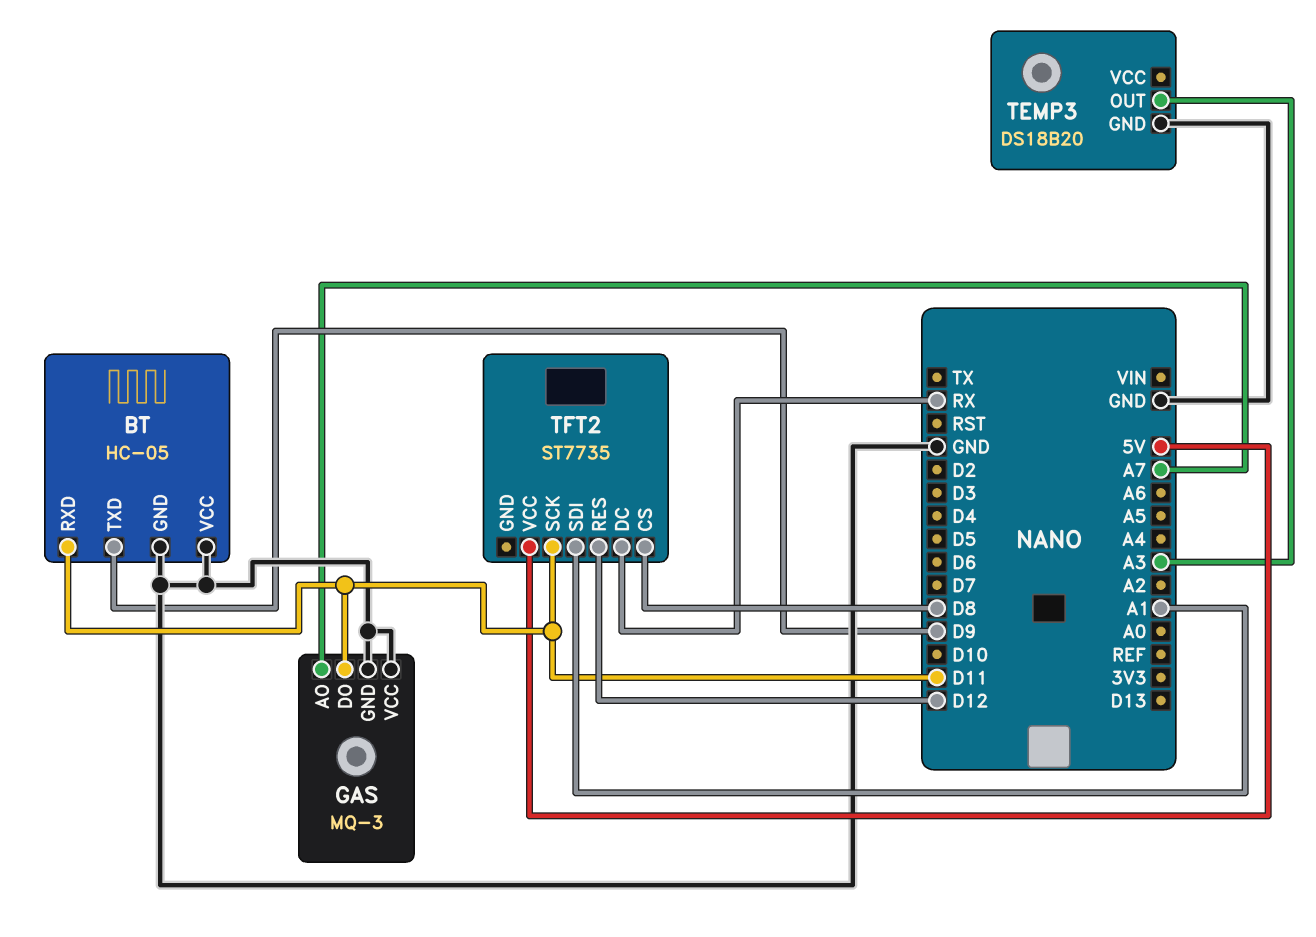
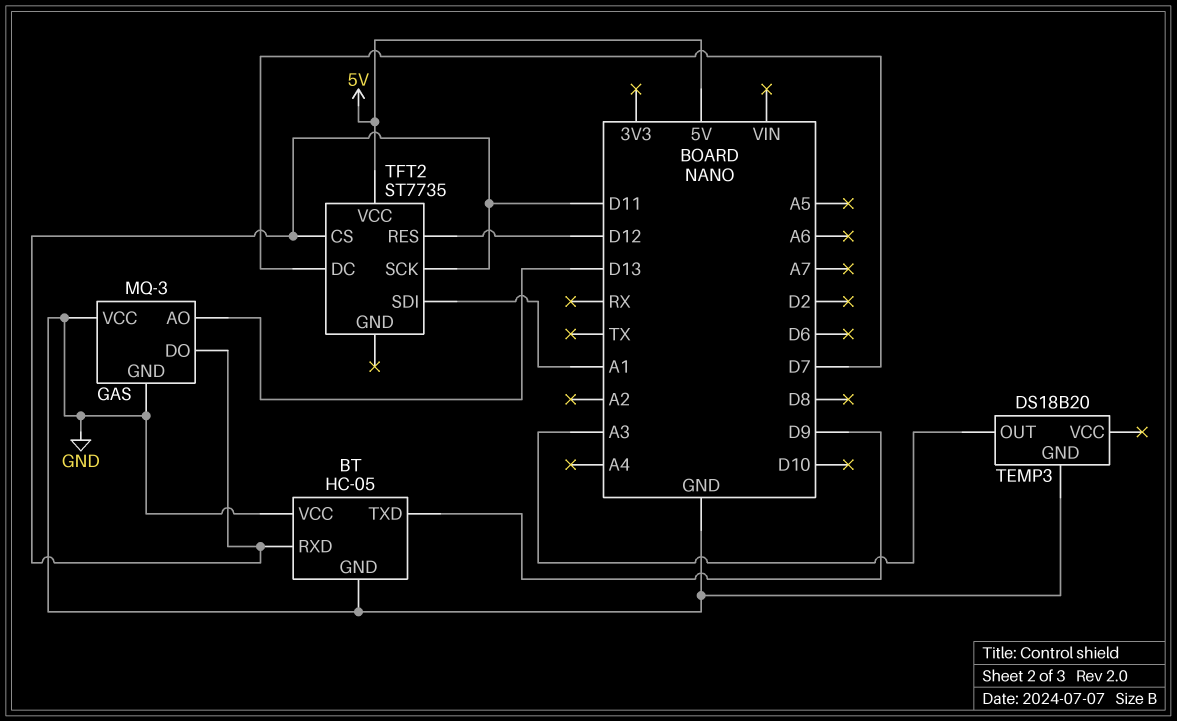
GAS pin AO: A7 -> D13
TFT2 pin CS: D8 -> D11
TFT2 pin DC: RX -> D7

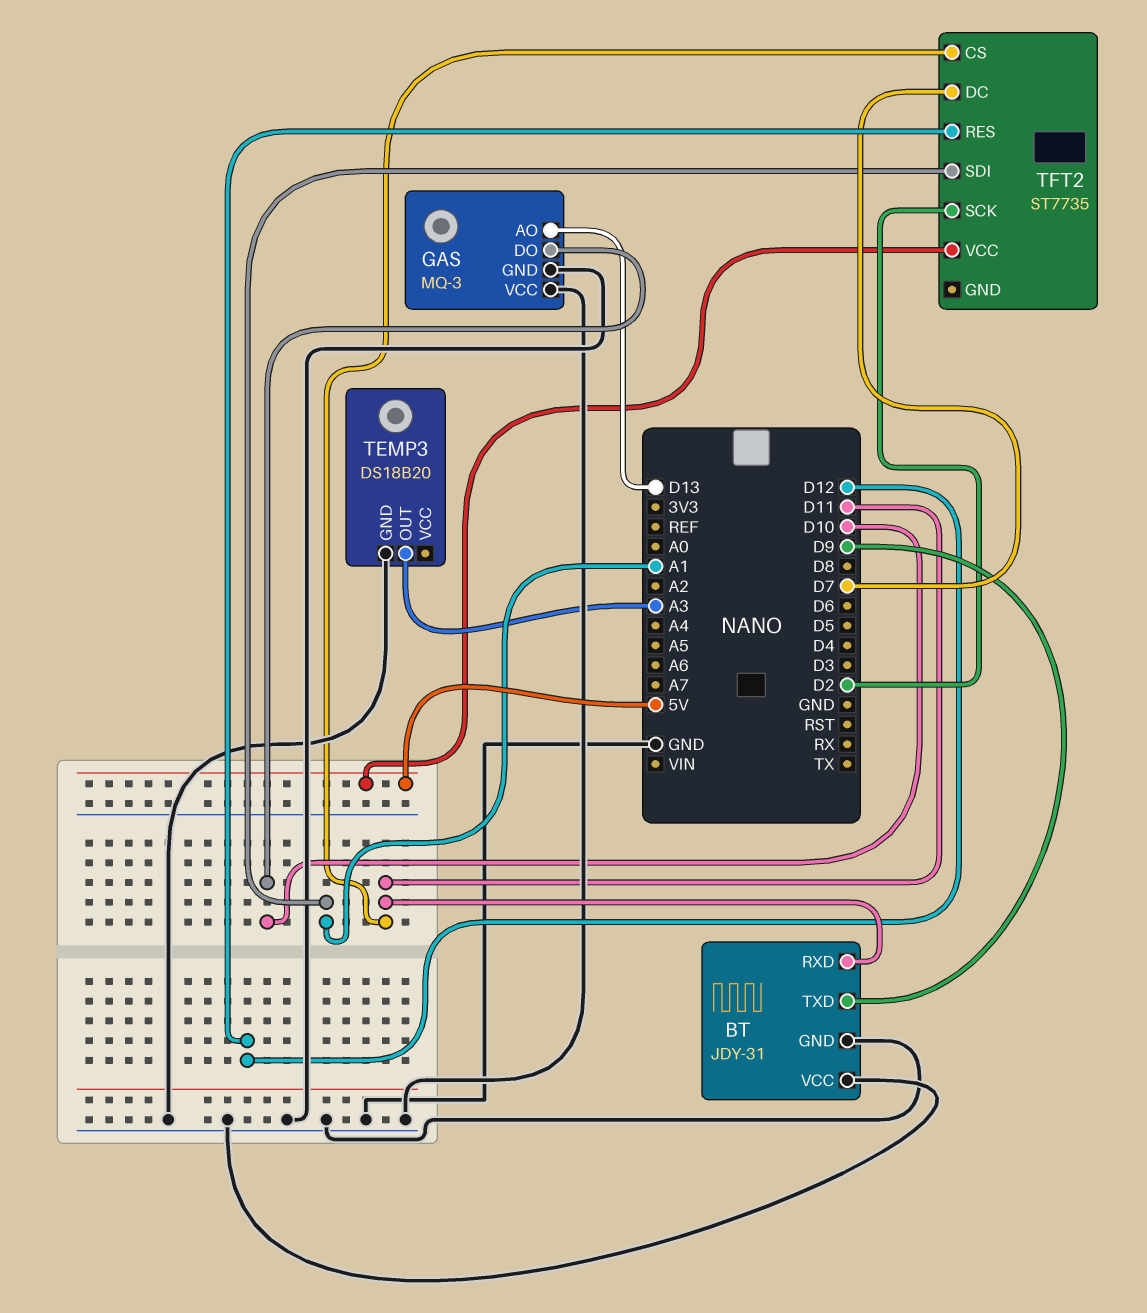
BT: HC-05 -> JDY-31
GAS pin DO: D11 -> D10
TFT2 pin SCK: D11 -> D2

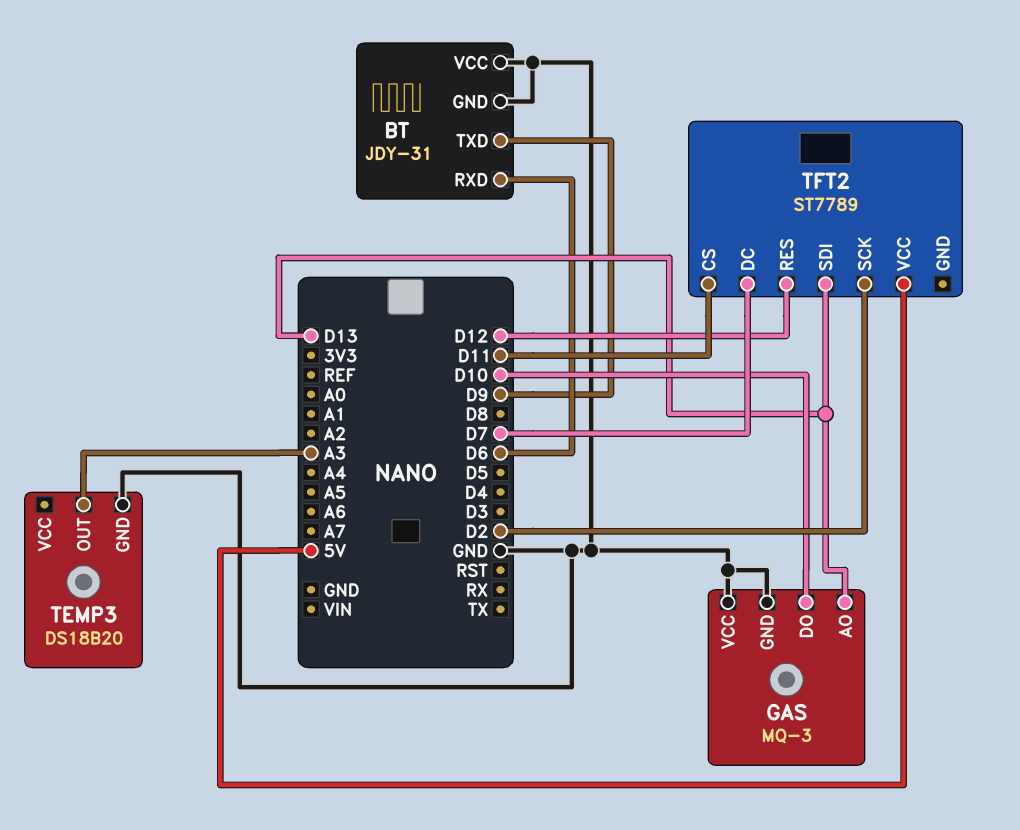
BT pin RXD: D11 -> D6
TFT2: ST7735 -> ST7789
TFT2 pin SDI: A1 -> D13

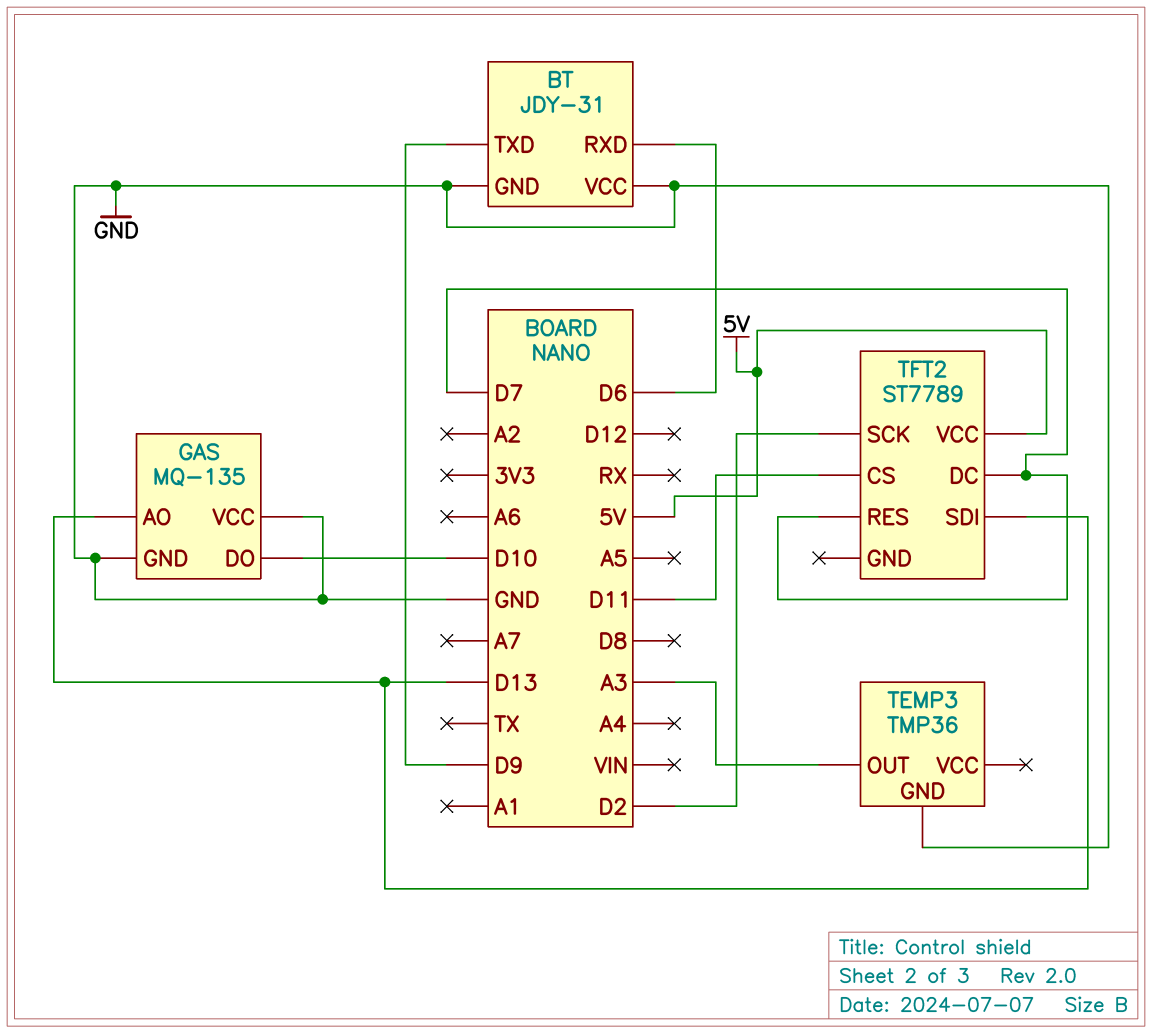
GAS: MQ-3 -> MQ-135
TEMP3: DS18B20 -> TMP36
TFT2 pin RES: D12 -> D7

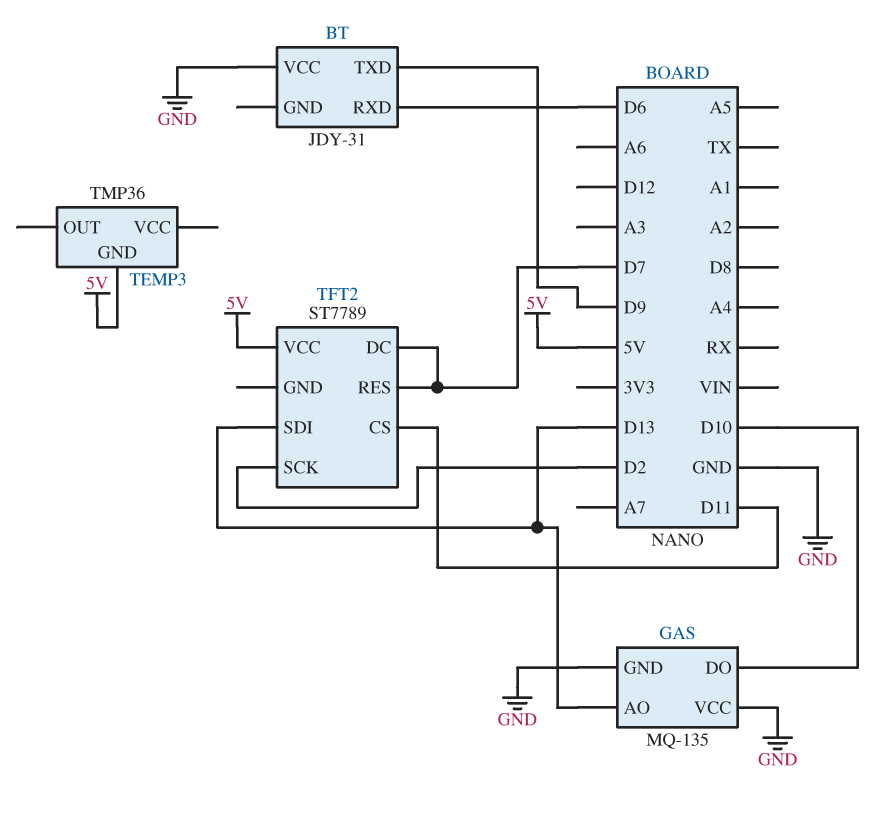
BT pin GND: GND -> none
TEMP3 pin GND: GND -> 5V
TEMP3 pin OUT: A3 -> none

